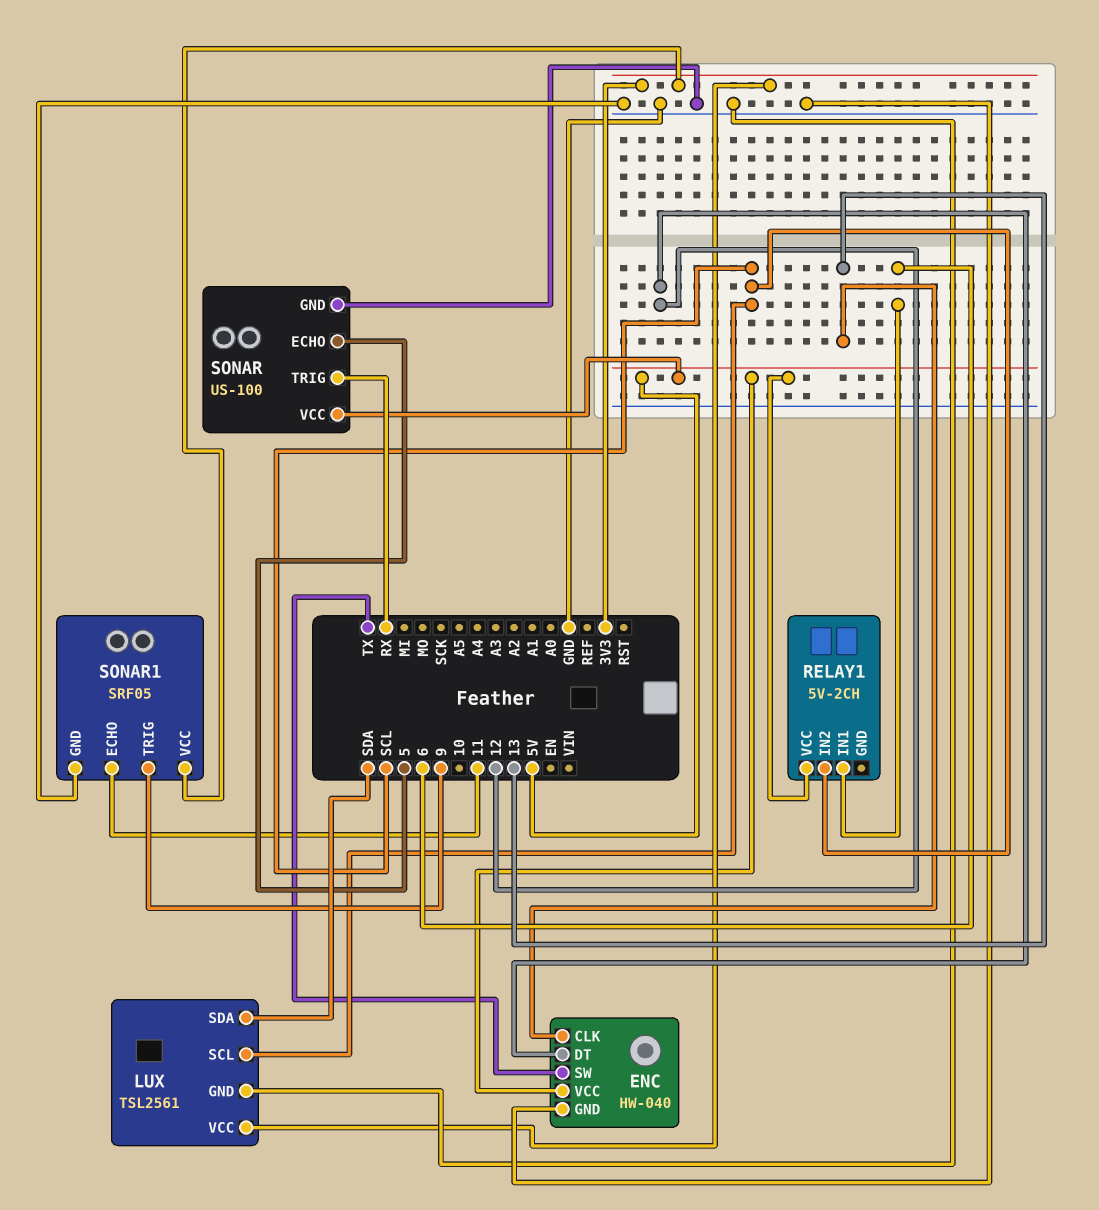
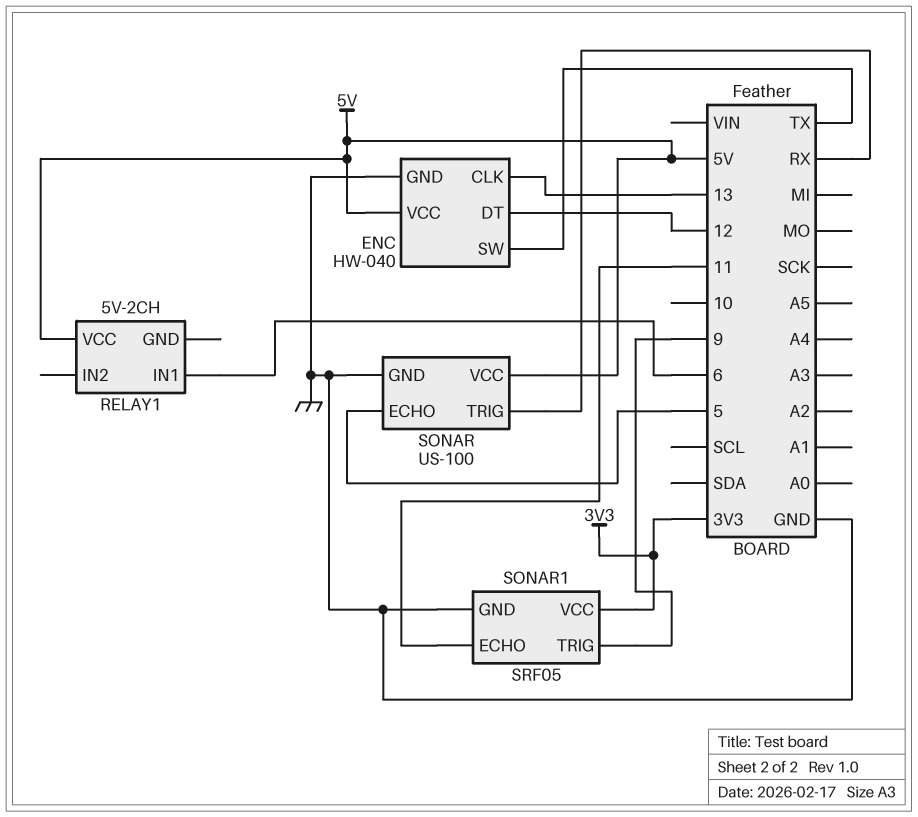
LUX: TSL2561 -> none
LUX pin GND: GND -> none
LUX pin SCL: SCL -> none
LUX pin SDA: SDA -> none
LUX pin VCC: 3V3 -> none
RELAY1 pin IN2: SCL -> none

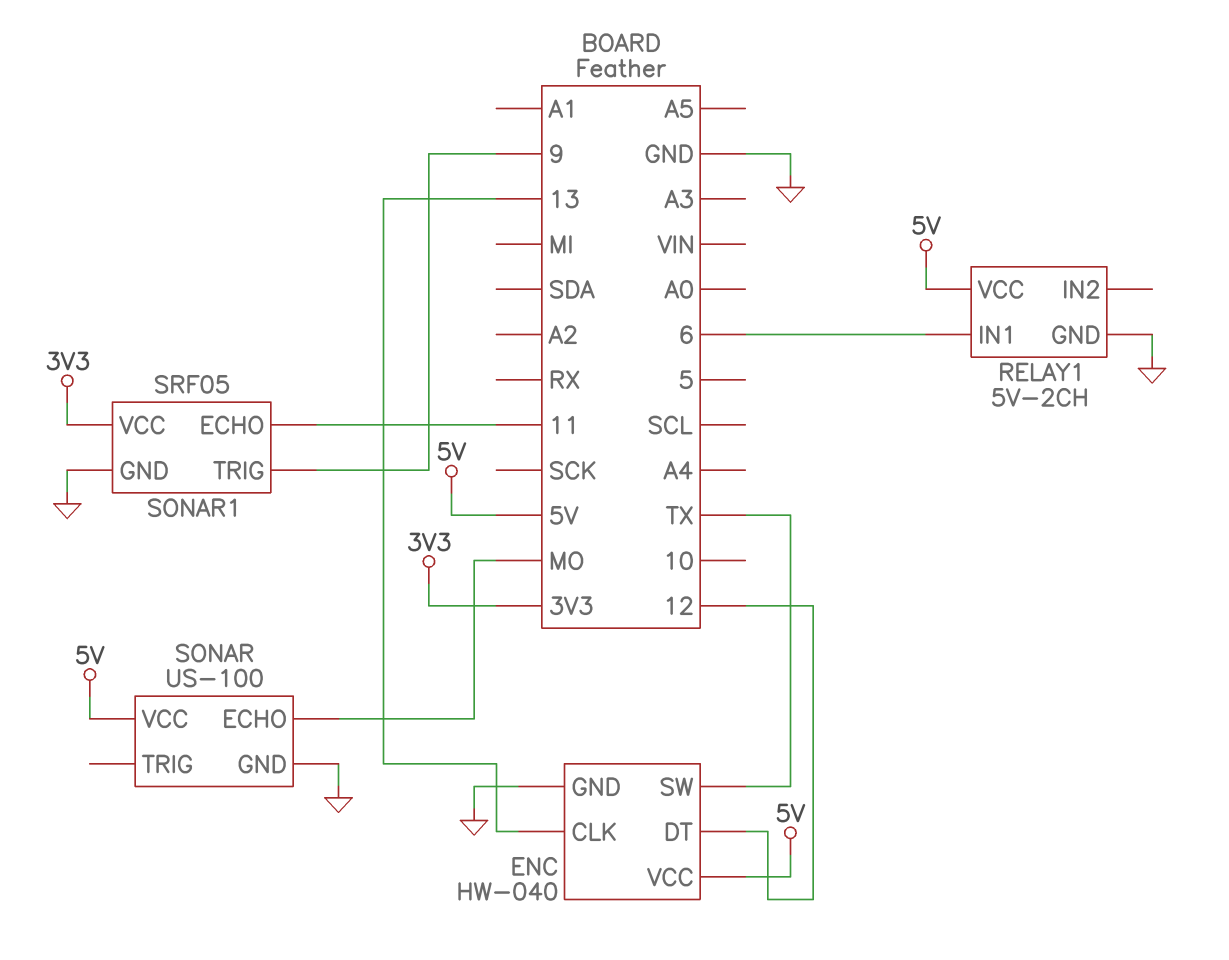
RELAY1 pin GND: none -> GND
SONAR pin ECHO: 5 -> MO
SONAR pin TRIG: RX -> none

